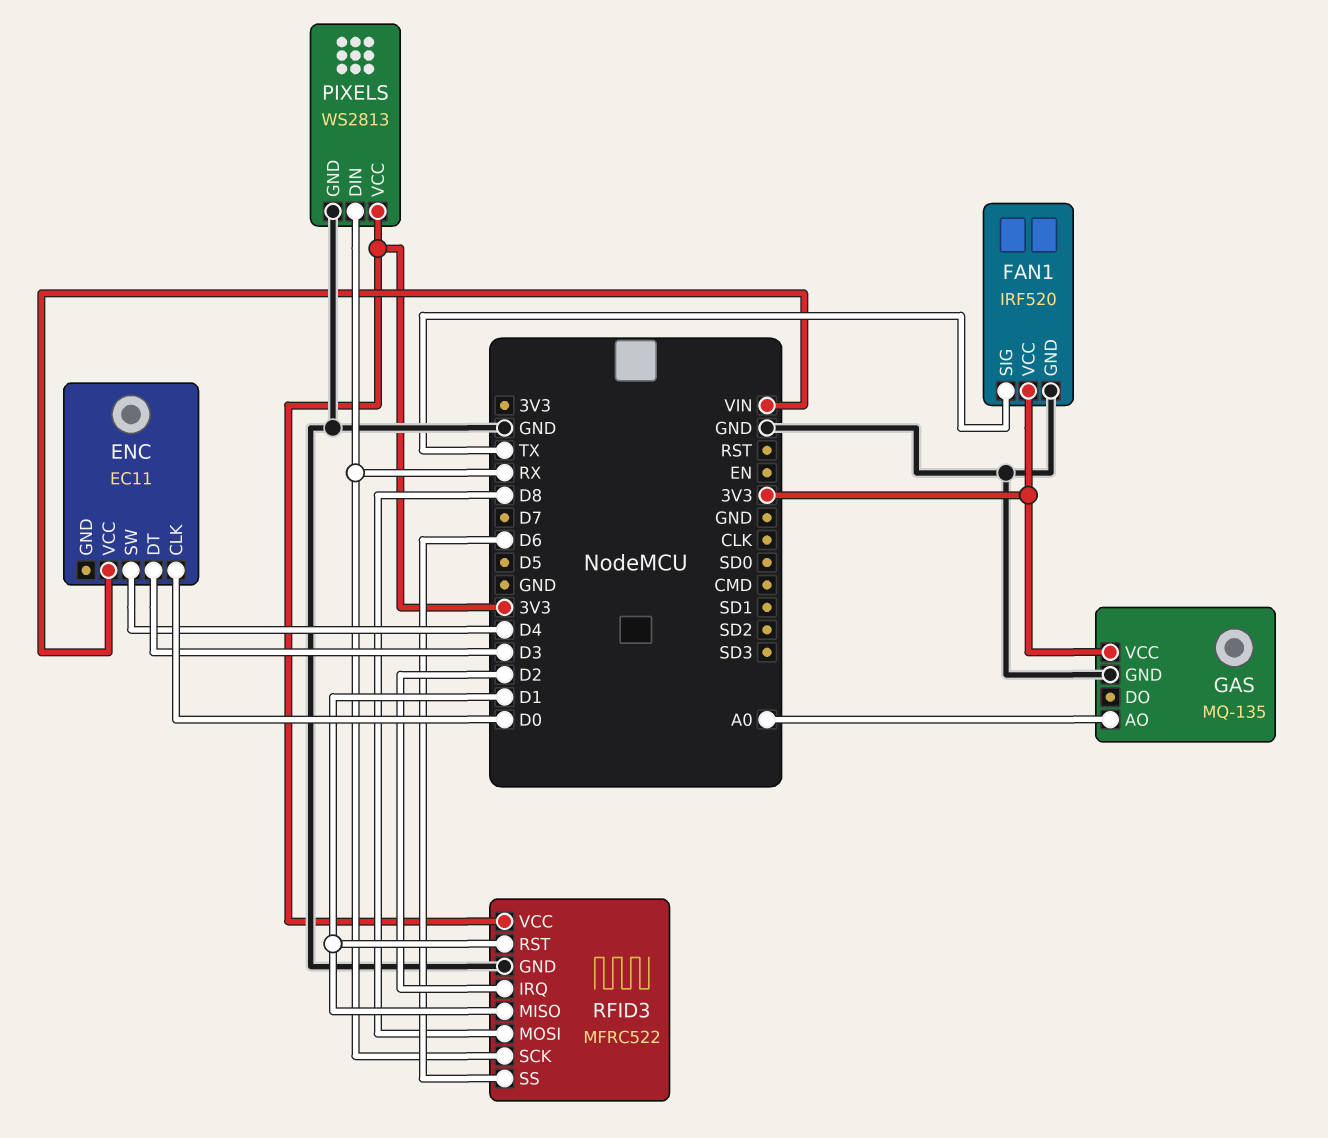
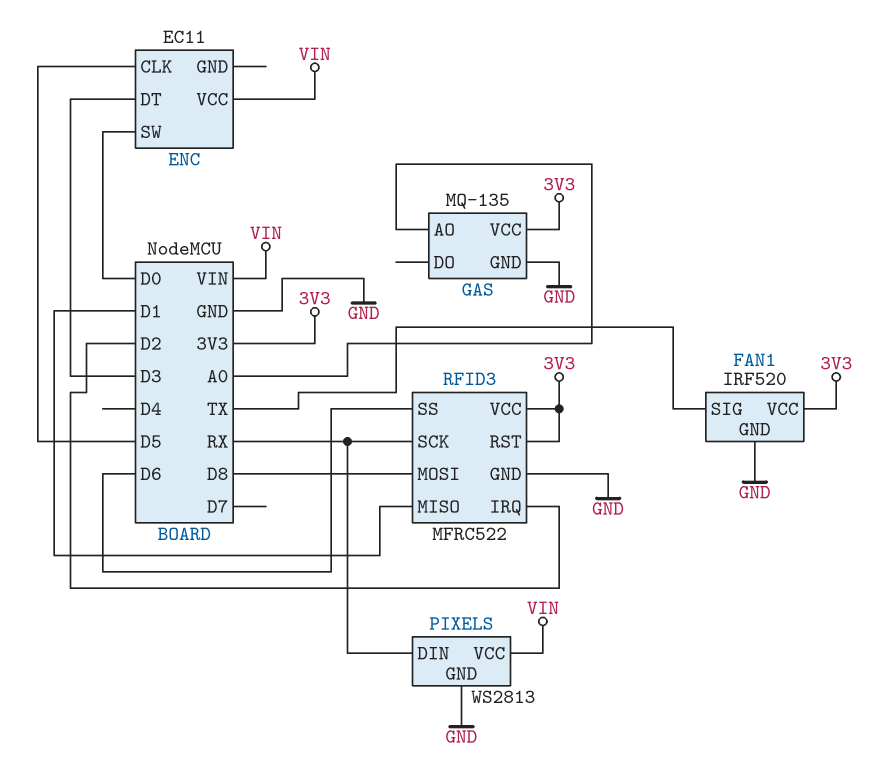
ENC pin CLK: D0 -> D5
ENC pin SW: D4 -> D0
PIXELS pin VCC: 3V3 -> VIN
RFID3 pin RST: D1 -> 3V3

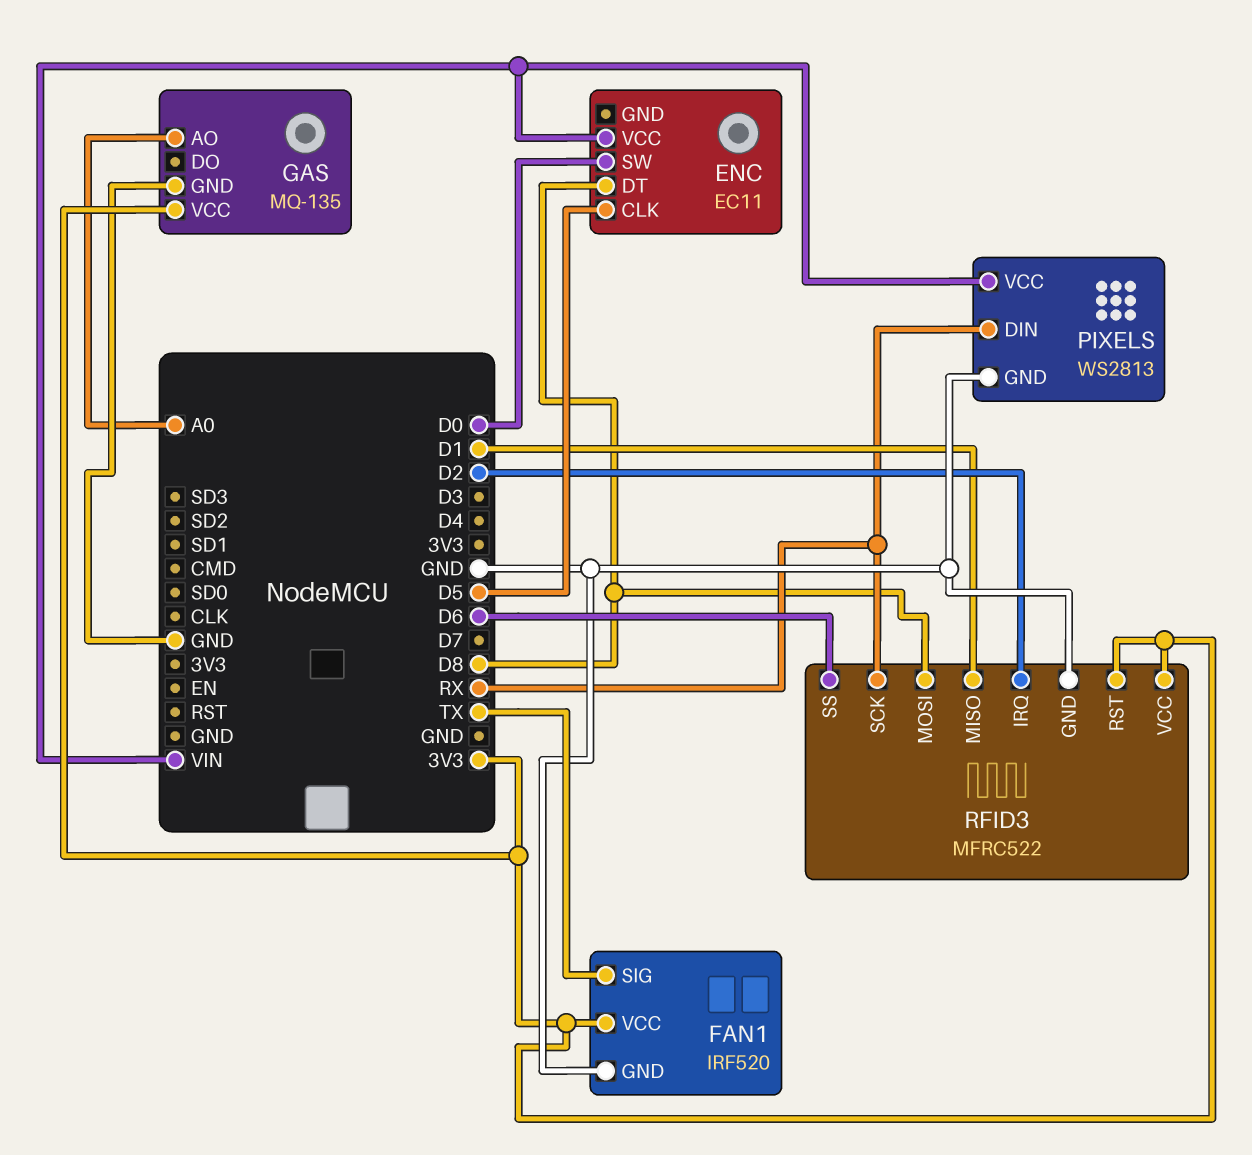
ENC pin DT: D3 -> D8

